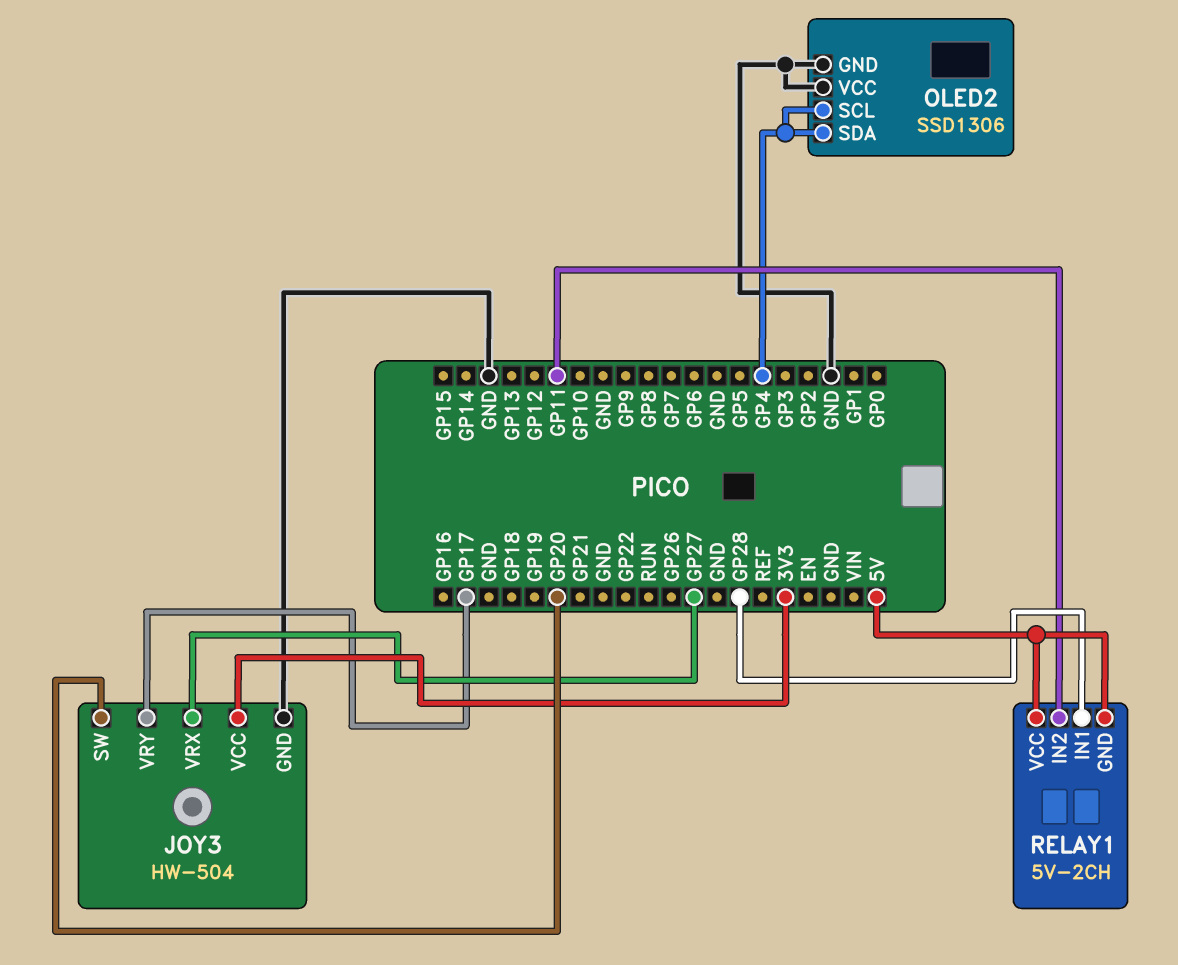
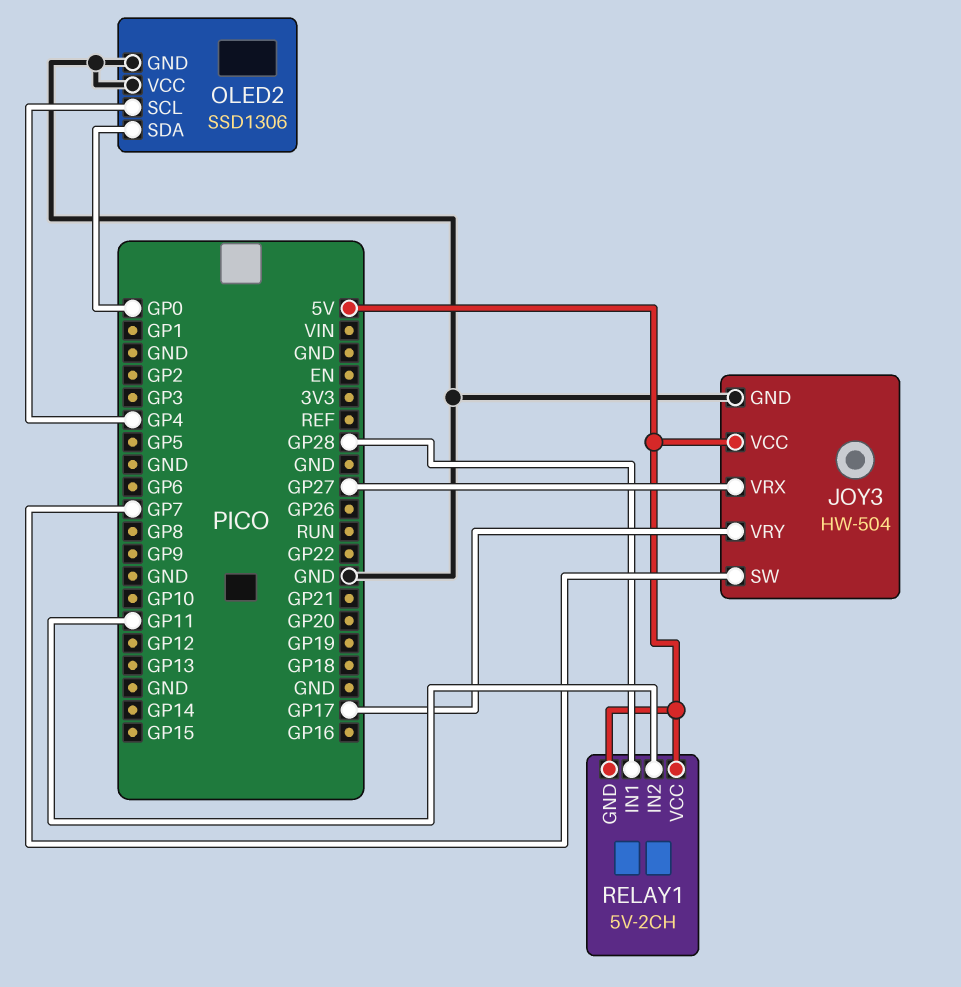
JOY3 pin SW: GP20 -> GP7
JOY3 pin VCC: 3V3 -> 5V
OLED2 pin SDA: GP4 -> GP0

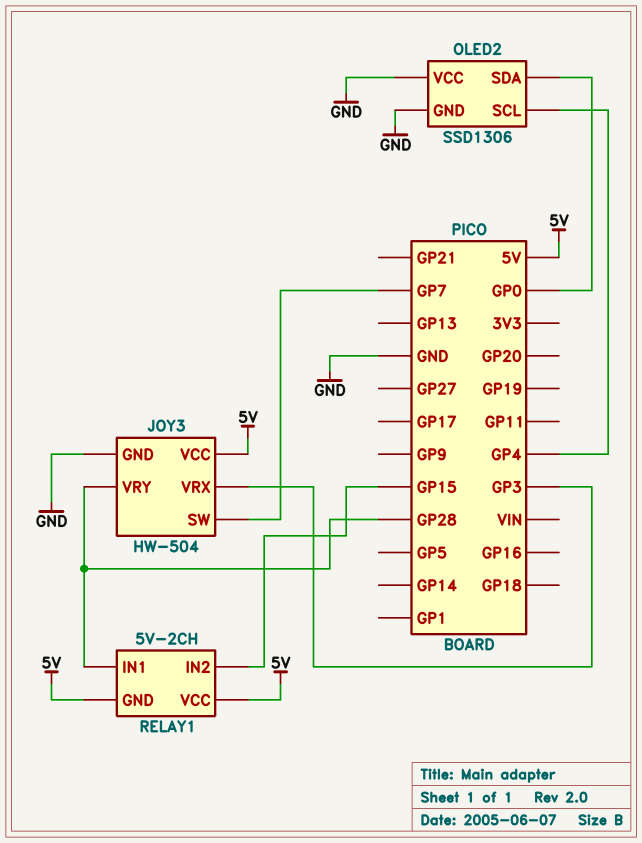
JOY3 pin VRX: GP27 -> GP3
JOY3 pin VRY: GP17 -> GP28
RELAY1 pin IN2: GP11 -> GP15

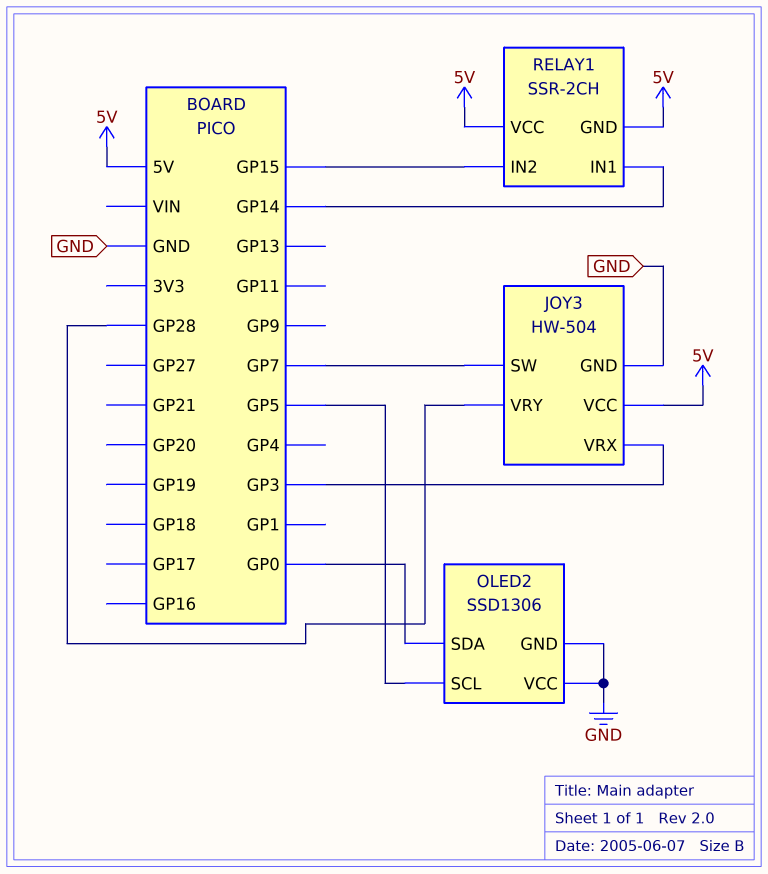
OLED2 pin SCL: GP4 -> GP5
RELAY1: 5V-2CH -> SSR-2CH
RELAY1 pin IN1: GP28 -> GP14

